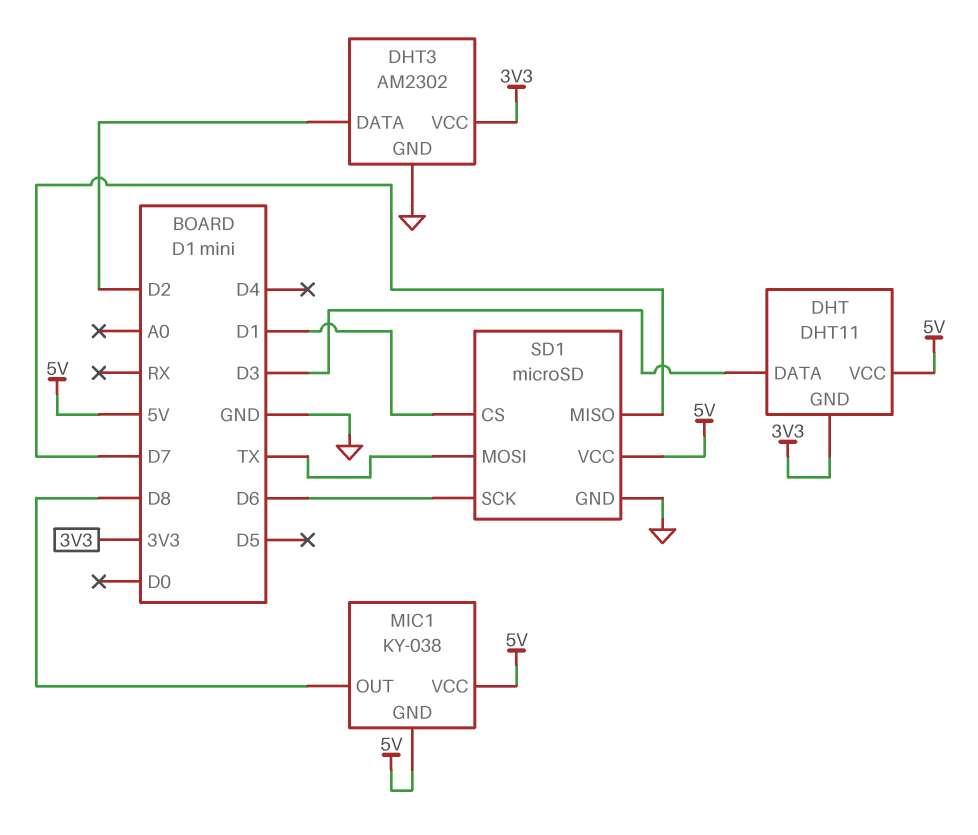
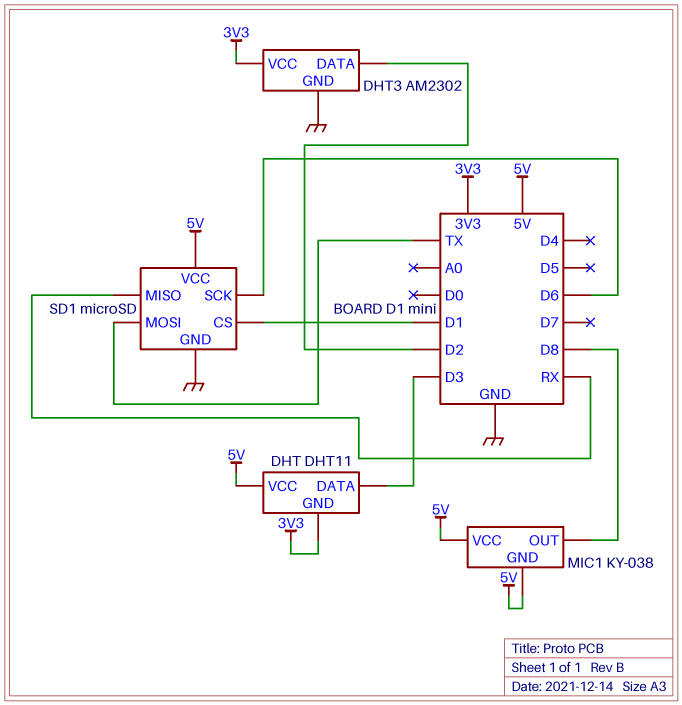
SD1 pin MISO: D7 -> RX

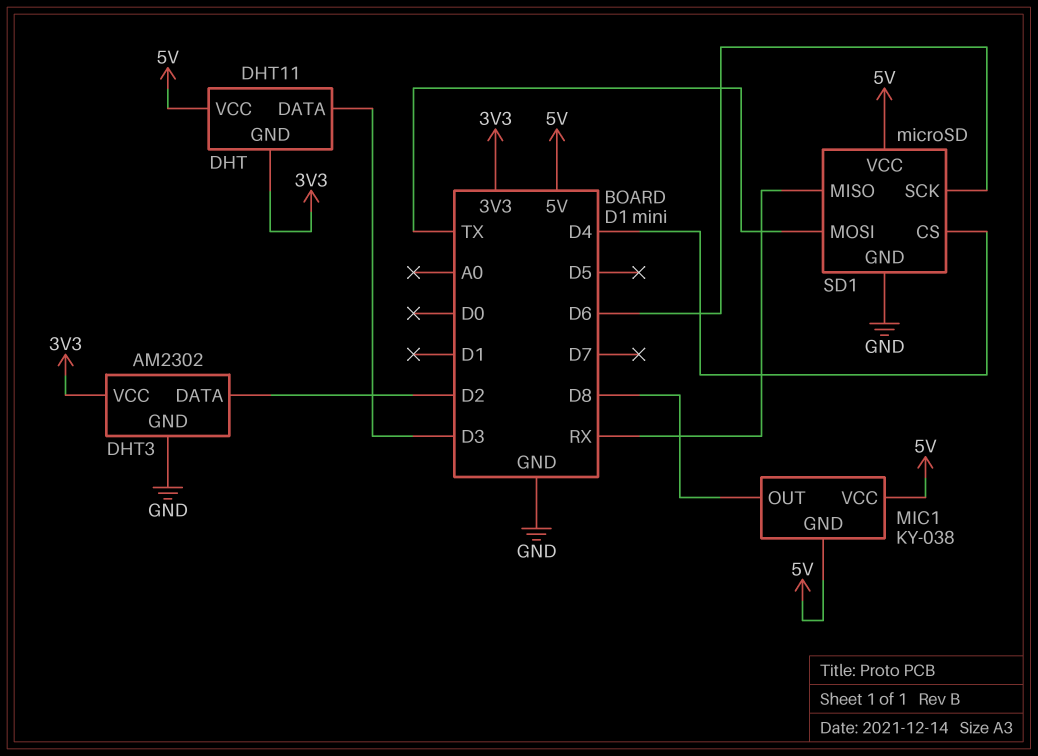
SD1 pin CS: D1 -> D4

